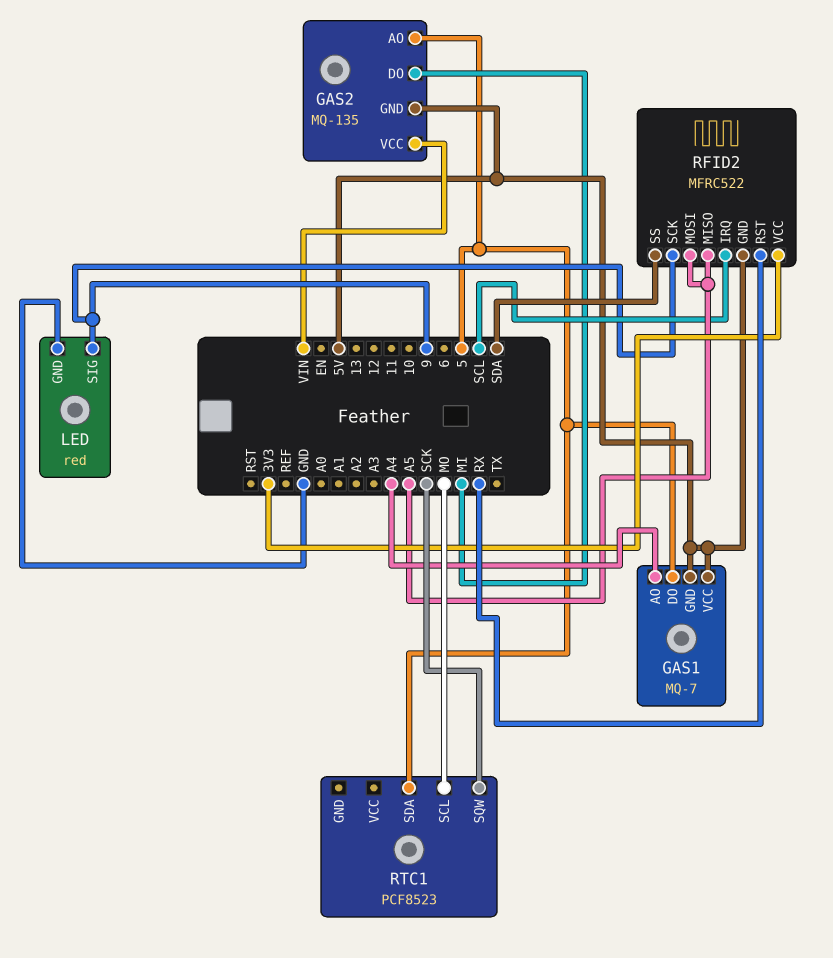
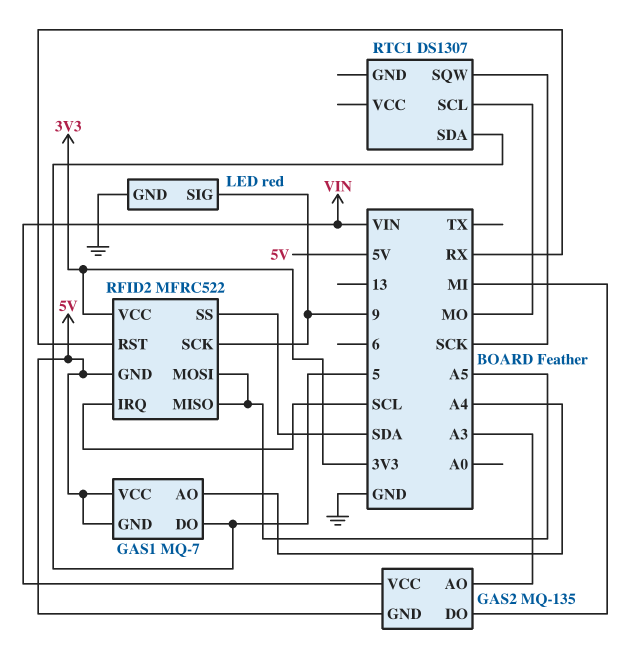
GAS2 pin AO: 5 -> A3
RTC1: PCF8523 -> DS1307

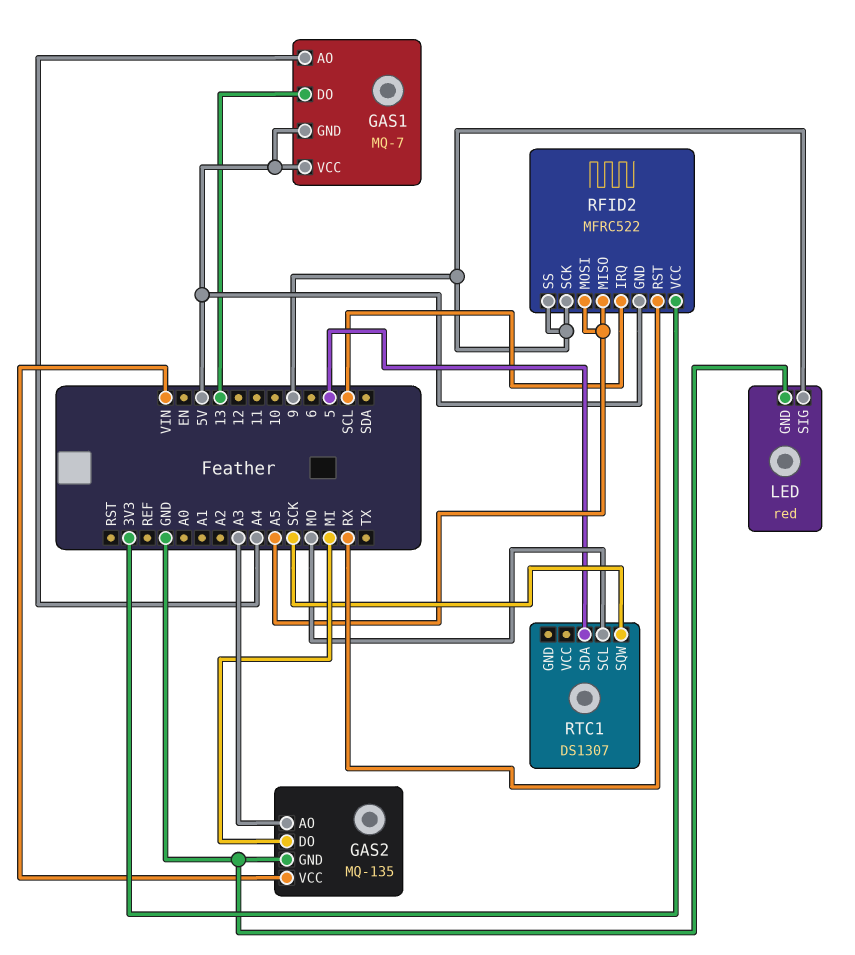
GAS1 pin DO: 5 -> 13
GAS2 pin GND: 5V -> GND
RFID2 pin SS: SDA -> 9

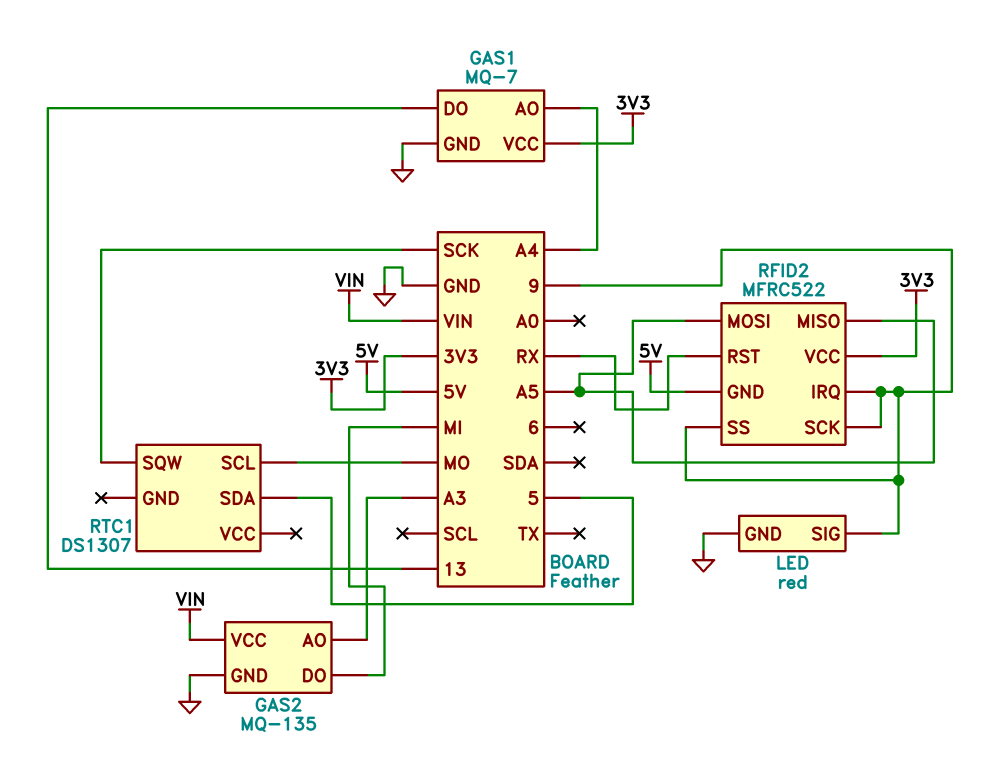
GAS1 pin GND: 5V -> GND
GAS1 pin VCC: 5V -> 3V3
RFID2 pin IRQ: SCL -> 9

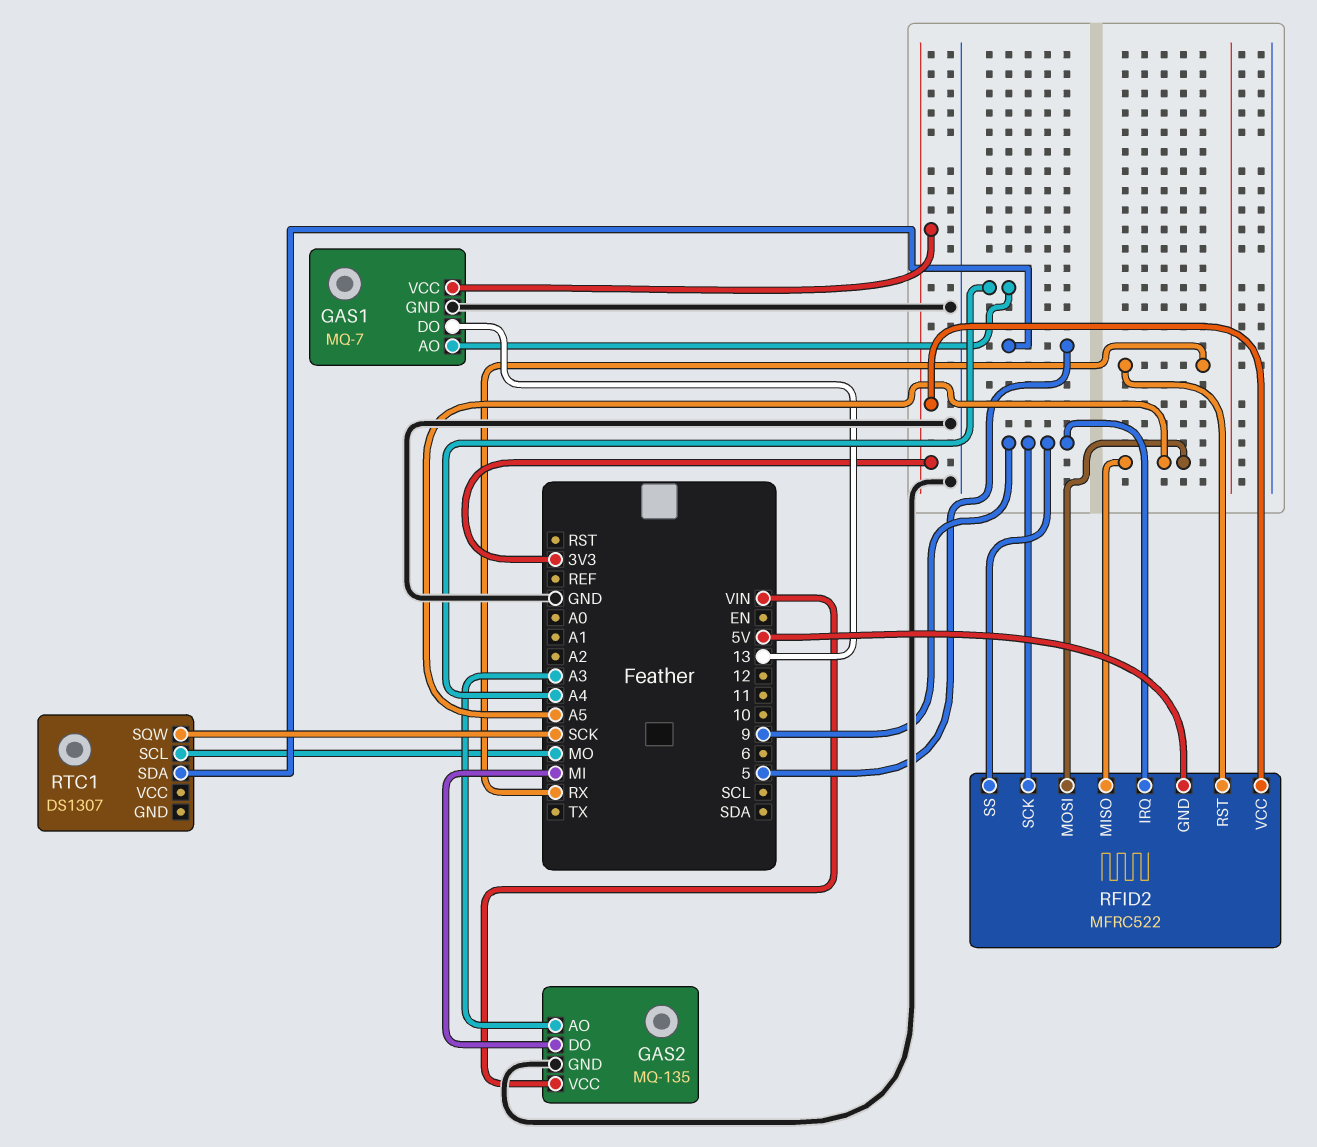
LED: red -> none
LED pin GND: GND -> none
LED pin SIG: 9 -> none

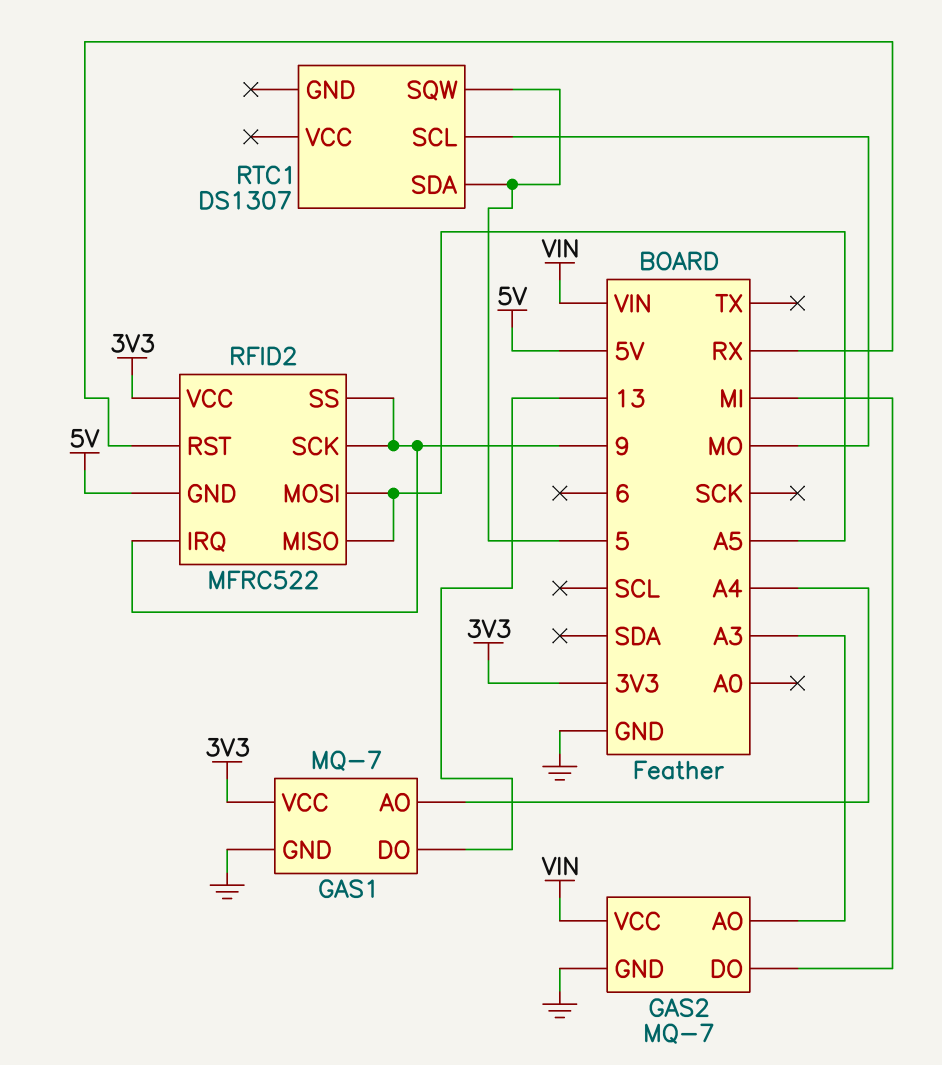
GAS2: MQ-135 -> MQ-7
RTC1 pin SQW: SCK -> 5

